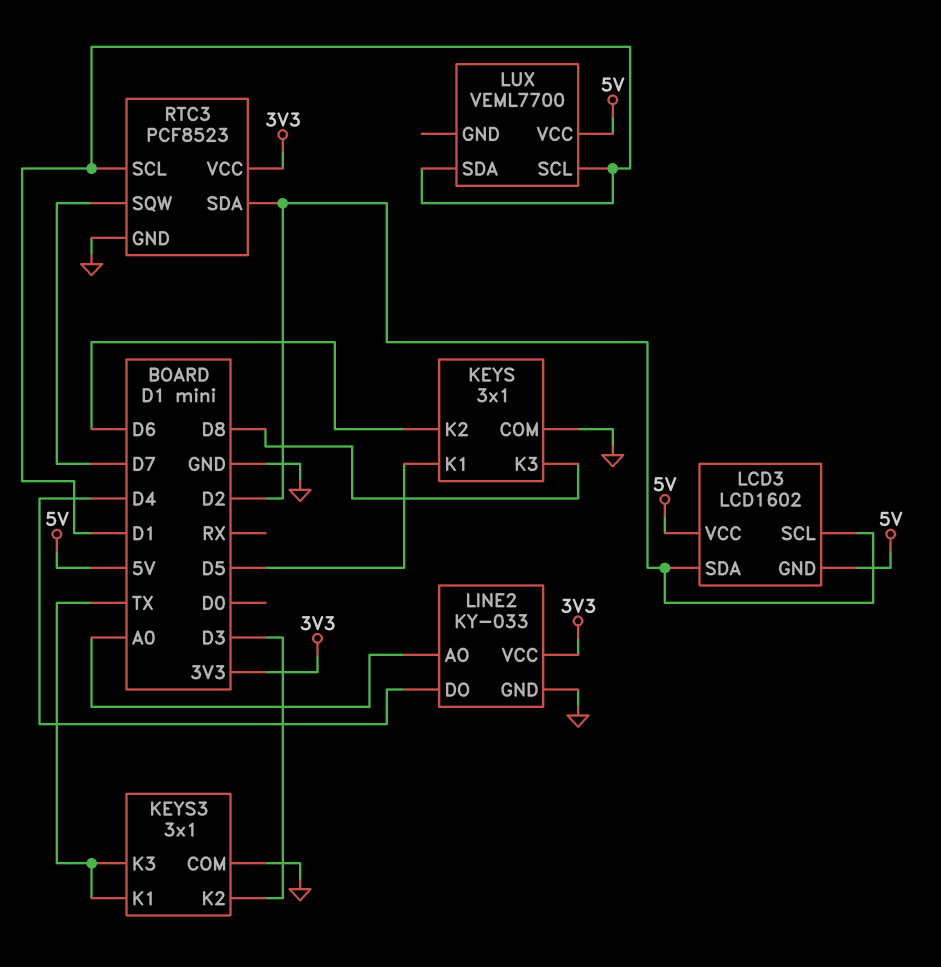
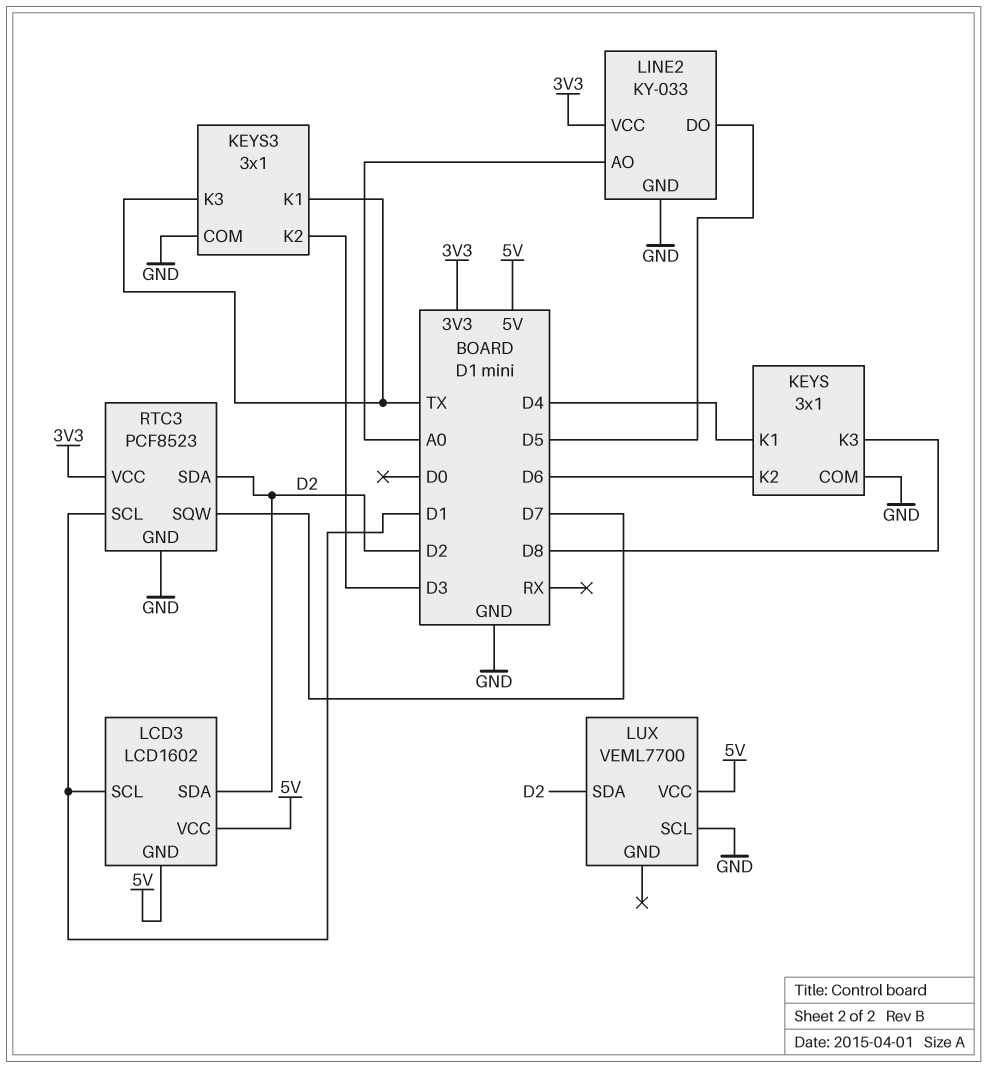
KEYS pin K1: D5 -> D4
LCD3 pin SCL: D2 -> D1
LINE2 pin DO: D4 -> D5
LUX pin SCL: D1 -> GND
LUX pin SDA: D1 -> D2

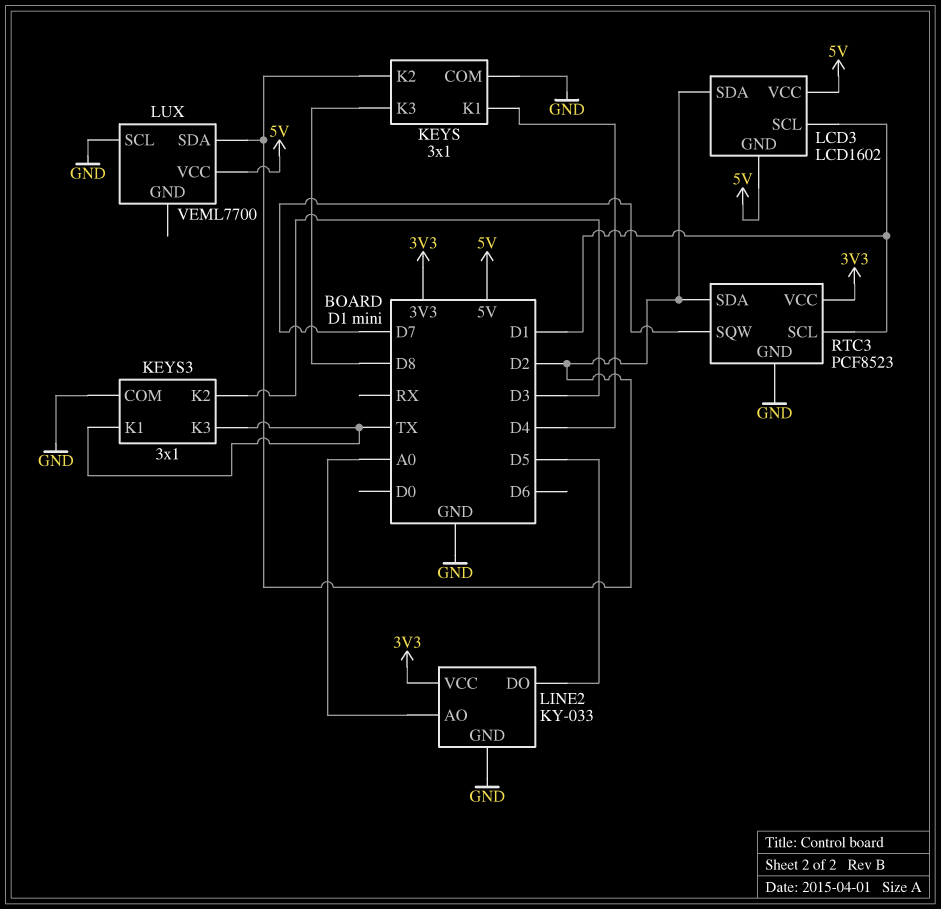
KEYS pin K2: D6 -> D2

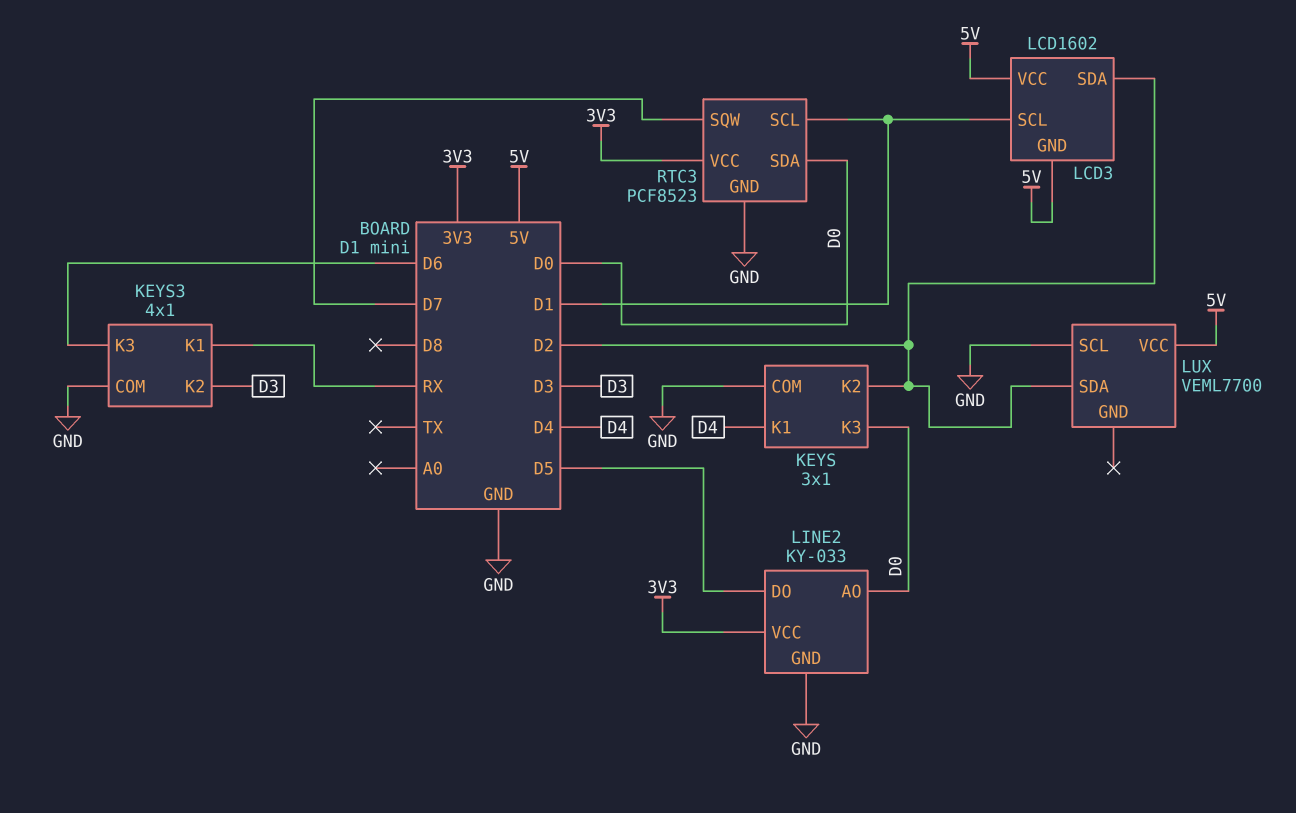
KEYS pin K3: D8 -> D0
KEYS3: 3x1 -> 4x1
KEYS3 pin K1: TX -> RX
KEYS3 pin K3: TX -> D6
LINE2 pin AO: A0 -> D0
RTC3 pin SDA: D2 -> D0

